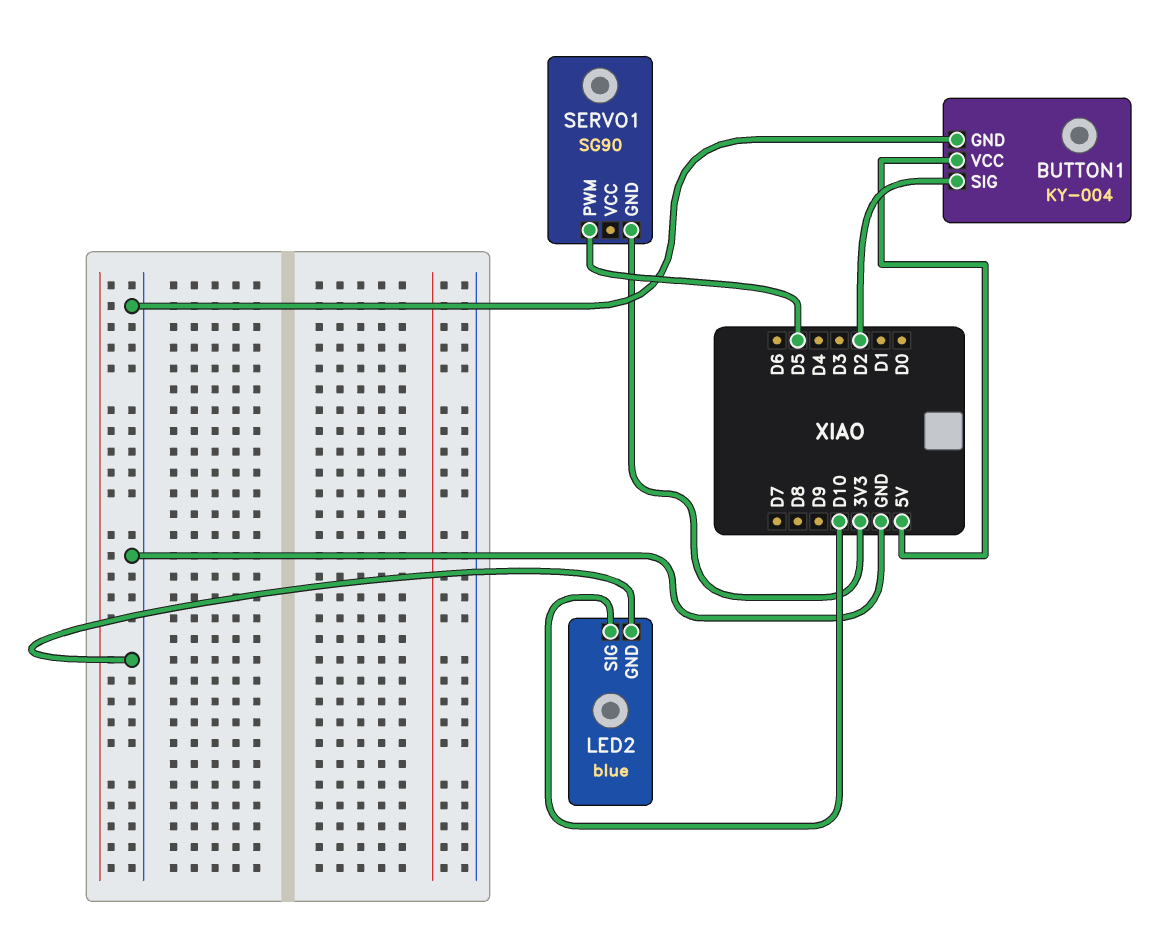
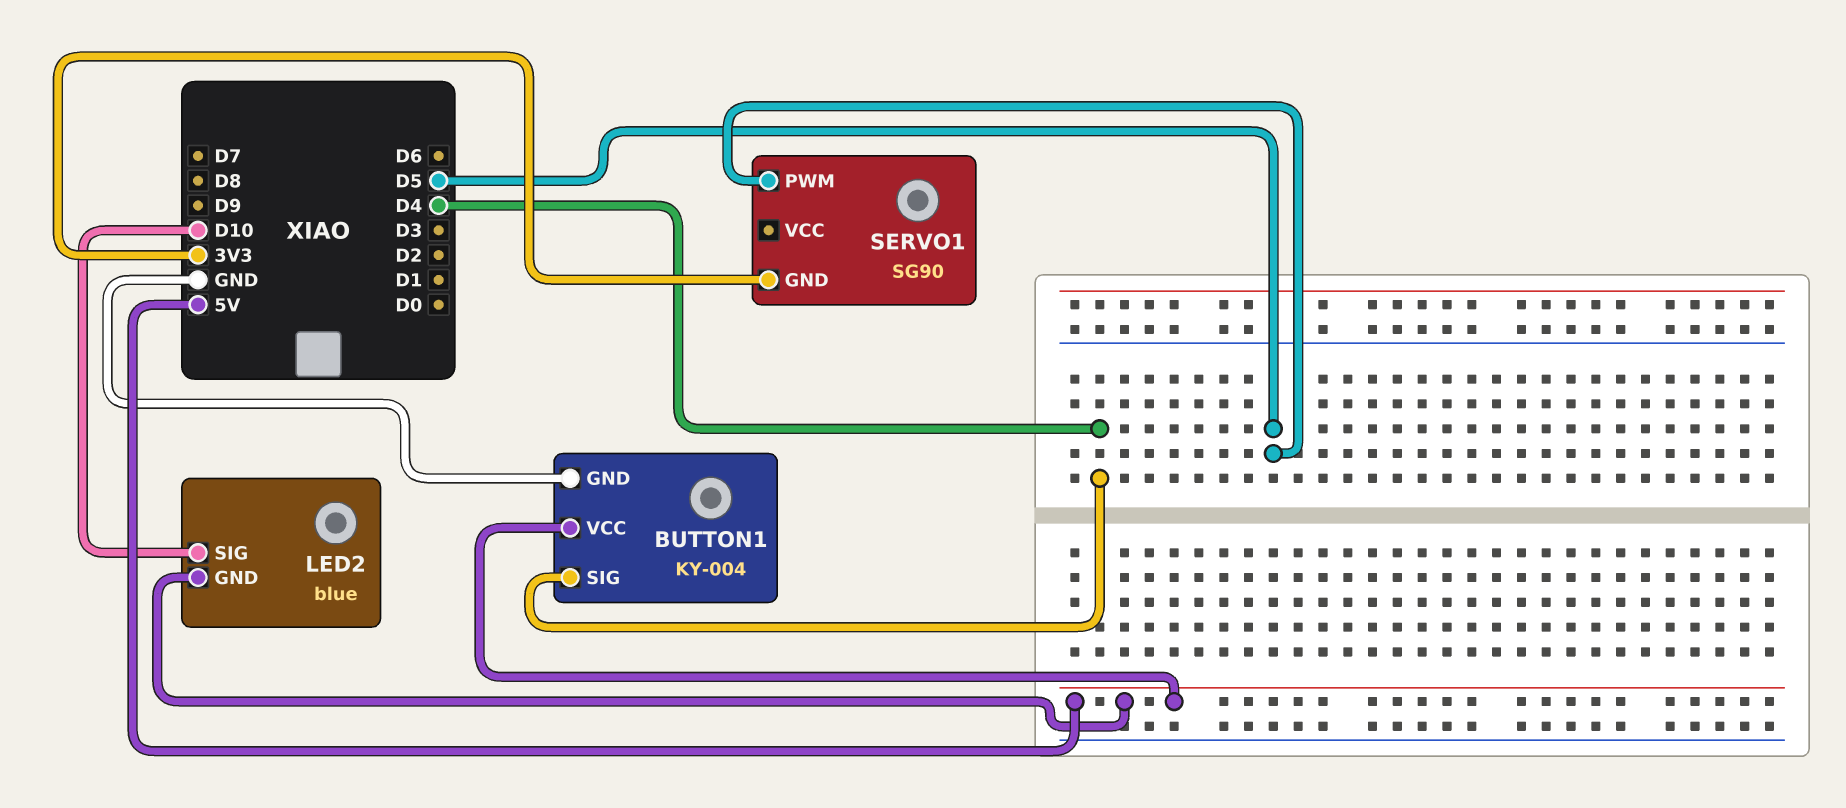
BUTTON1 pin SIG: D2 -> D4
LED2 pin GND: GND -> 5V

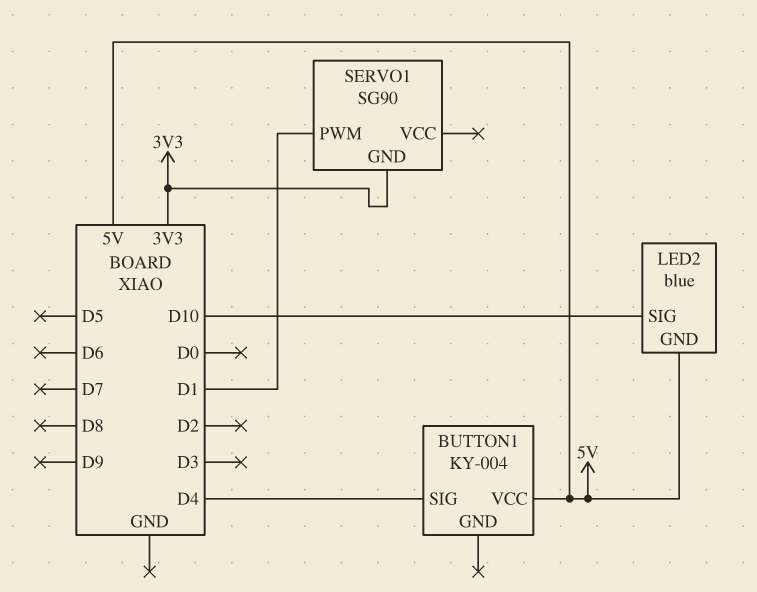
BUTTON1 pin GND: GND -> none
SERVO1 pin PWM: D5 -> D1

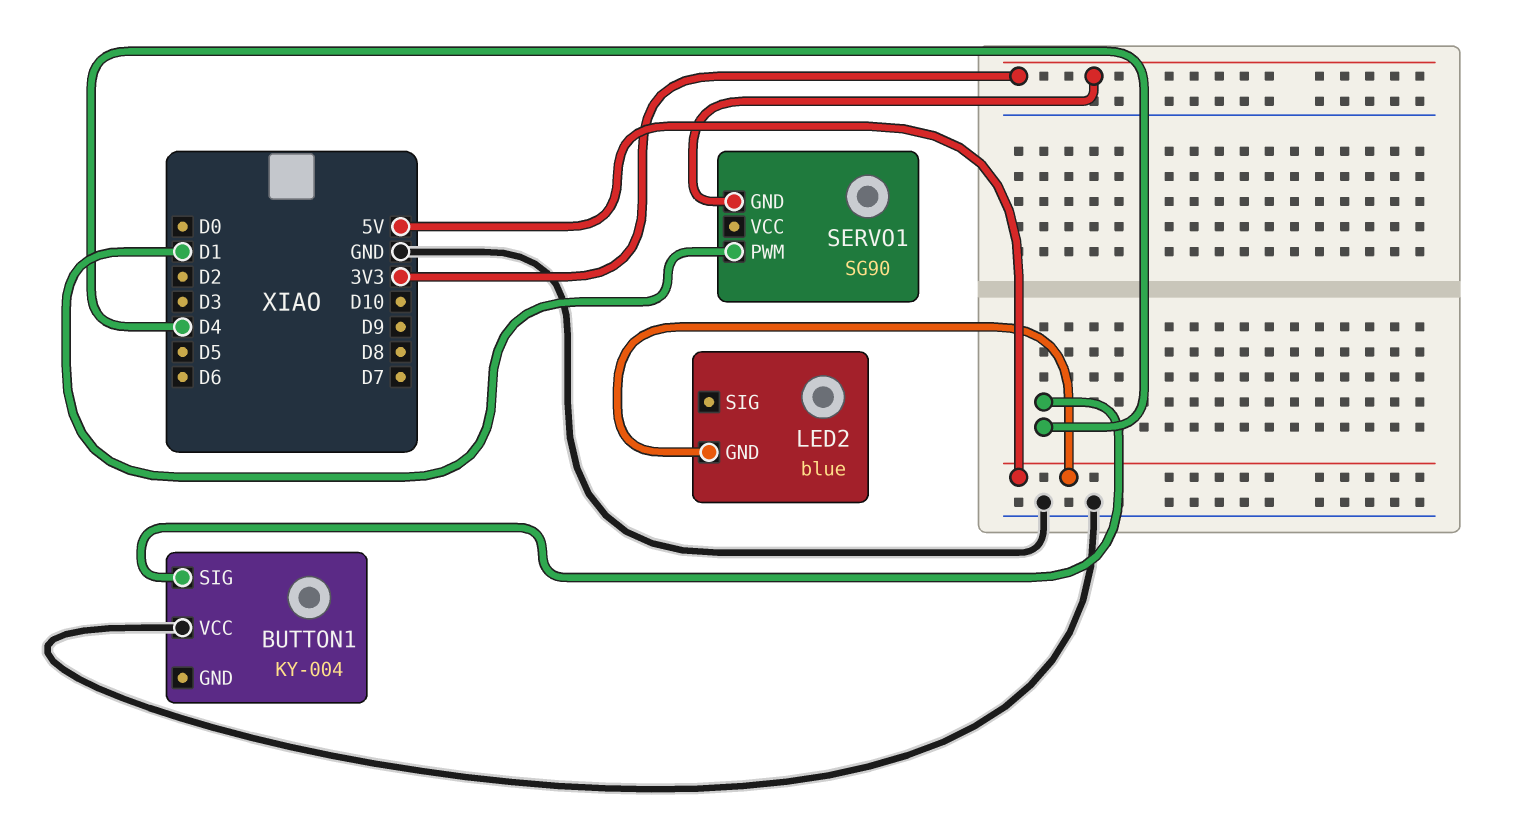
BUTTON1 pin VCC: 5V -> GND
LED2 pin SIG: D10 -> none

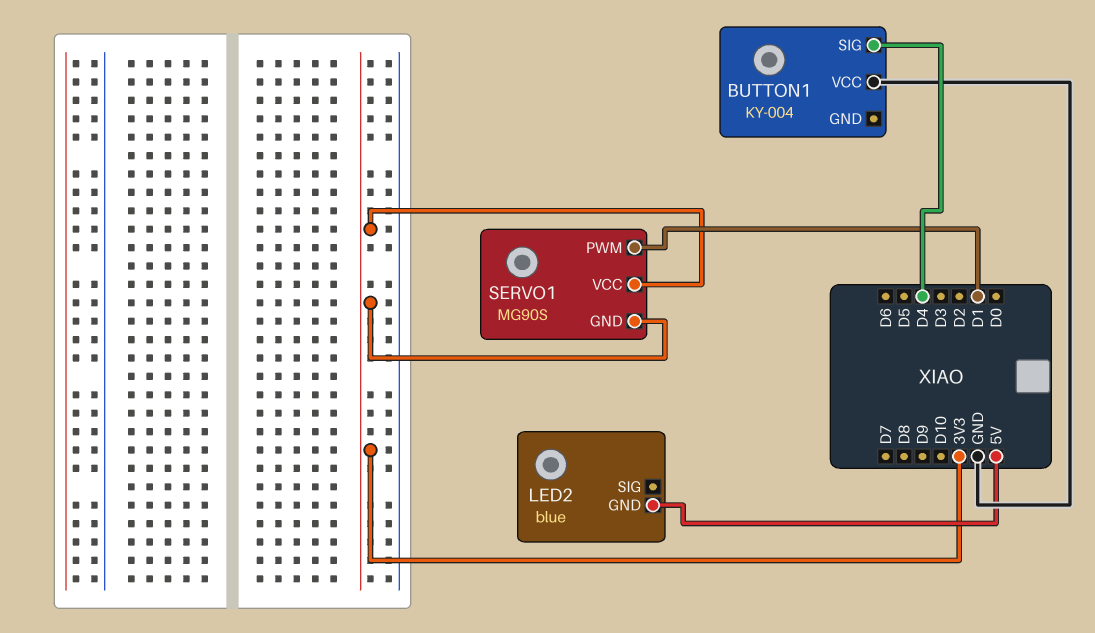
SERVO1: SG90 -> MG90S
SERVO1 pin VCC: none -> 3V3

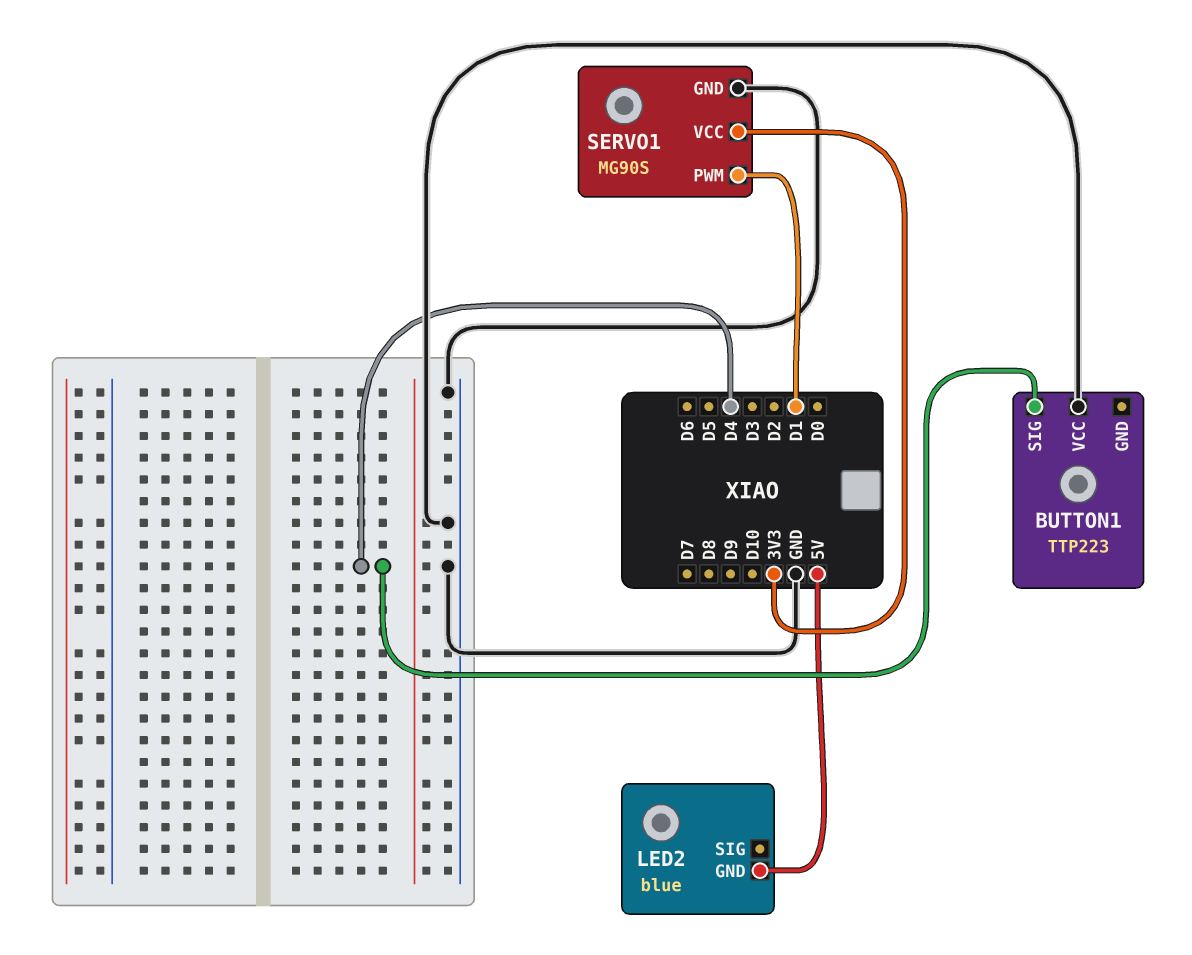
BUTTON1: KY-004 -> TTP223
SERVO1 pin GND: 3V3 -> GND

